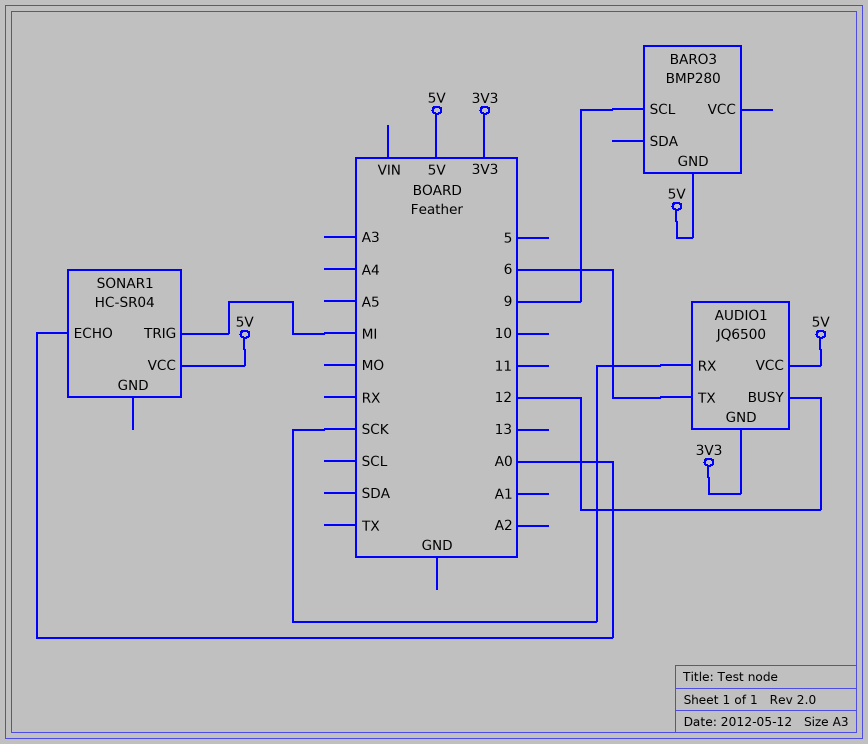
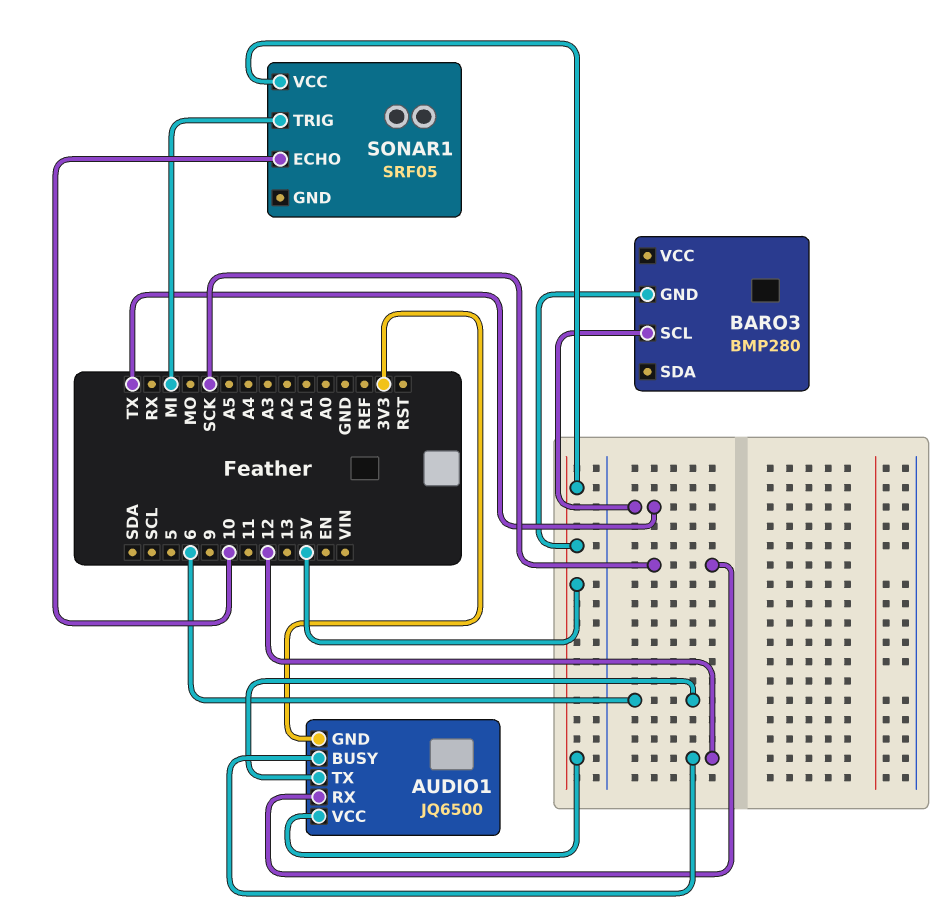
BARO3 pin SCL: 9 -> TX
SONAR1: HC-SR04 -> SRF05
SONAR1 pin ECHO: A0 -> 10

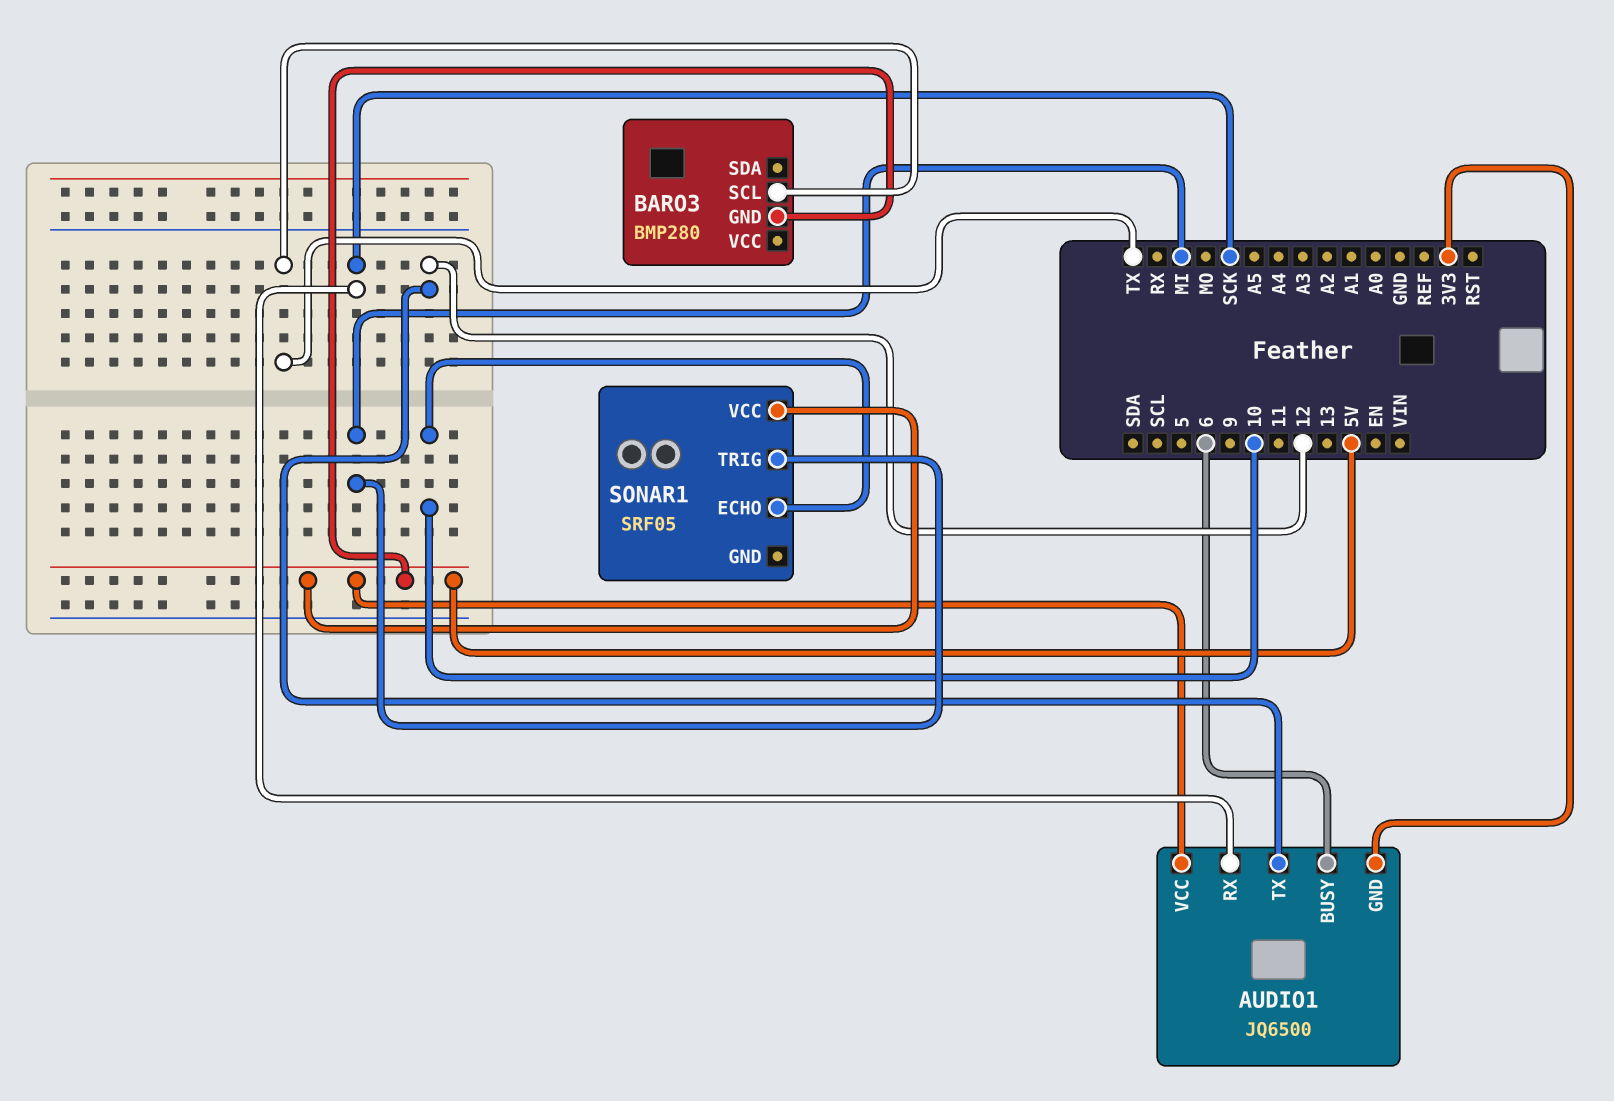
AUDIO1 pin BUSY: 12 -> 6
AUDIO1 pin TX: 6 -> 12

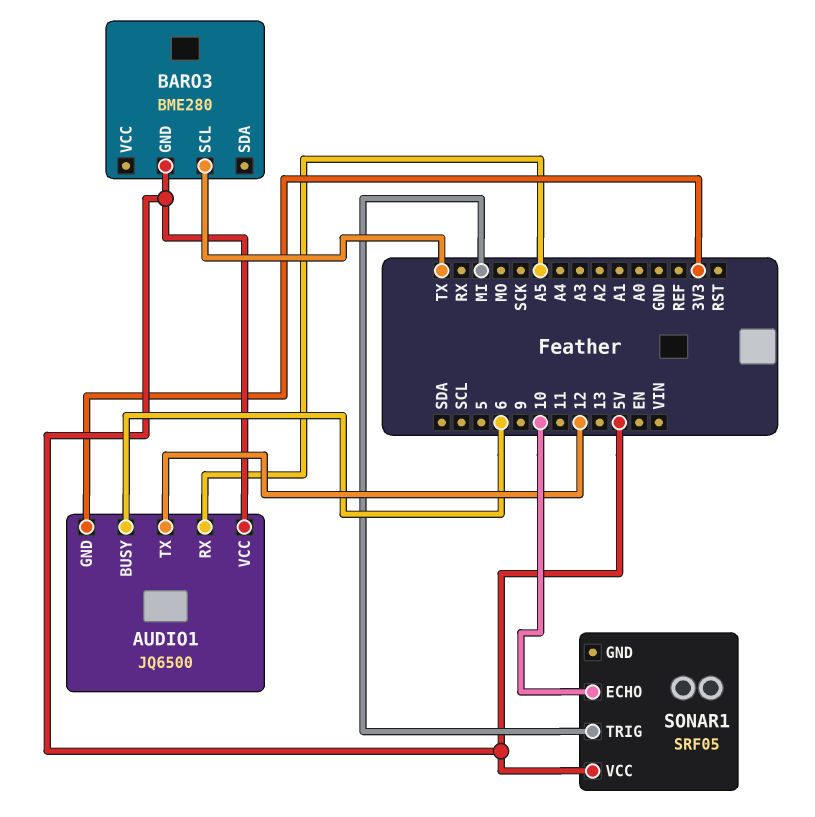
AUDIO1 pin RX: SCK -> A5
BARO3: BMP280 -> BME280

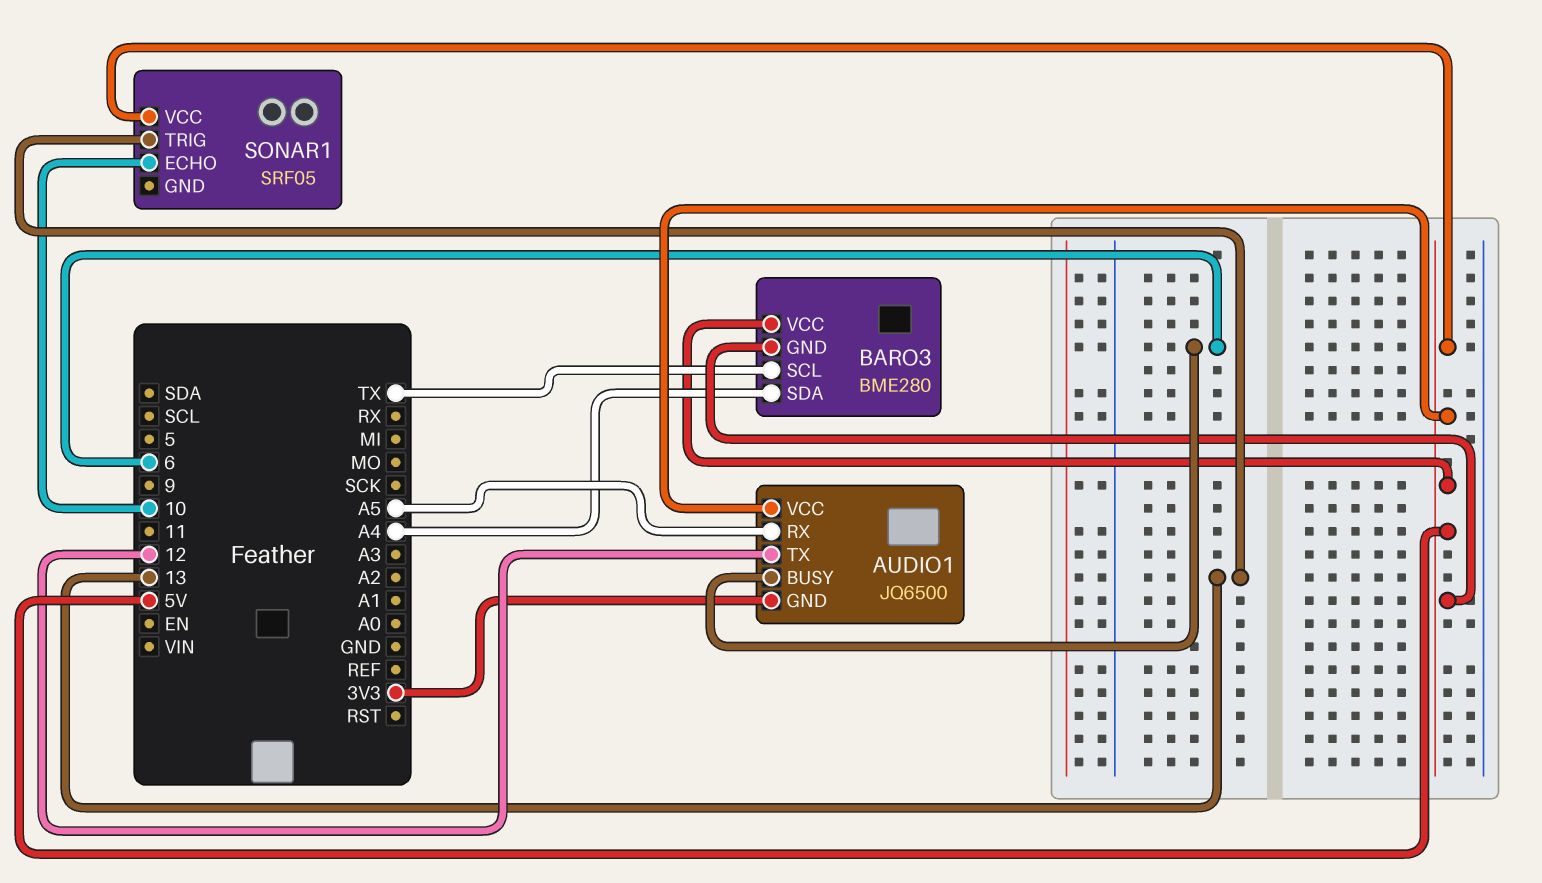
BARO3 pin SDA: none -> A4
BARO3 pin VCC: none -> 5V
SONAR1 pin TRIG: MI -> 13

